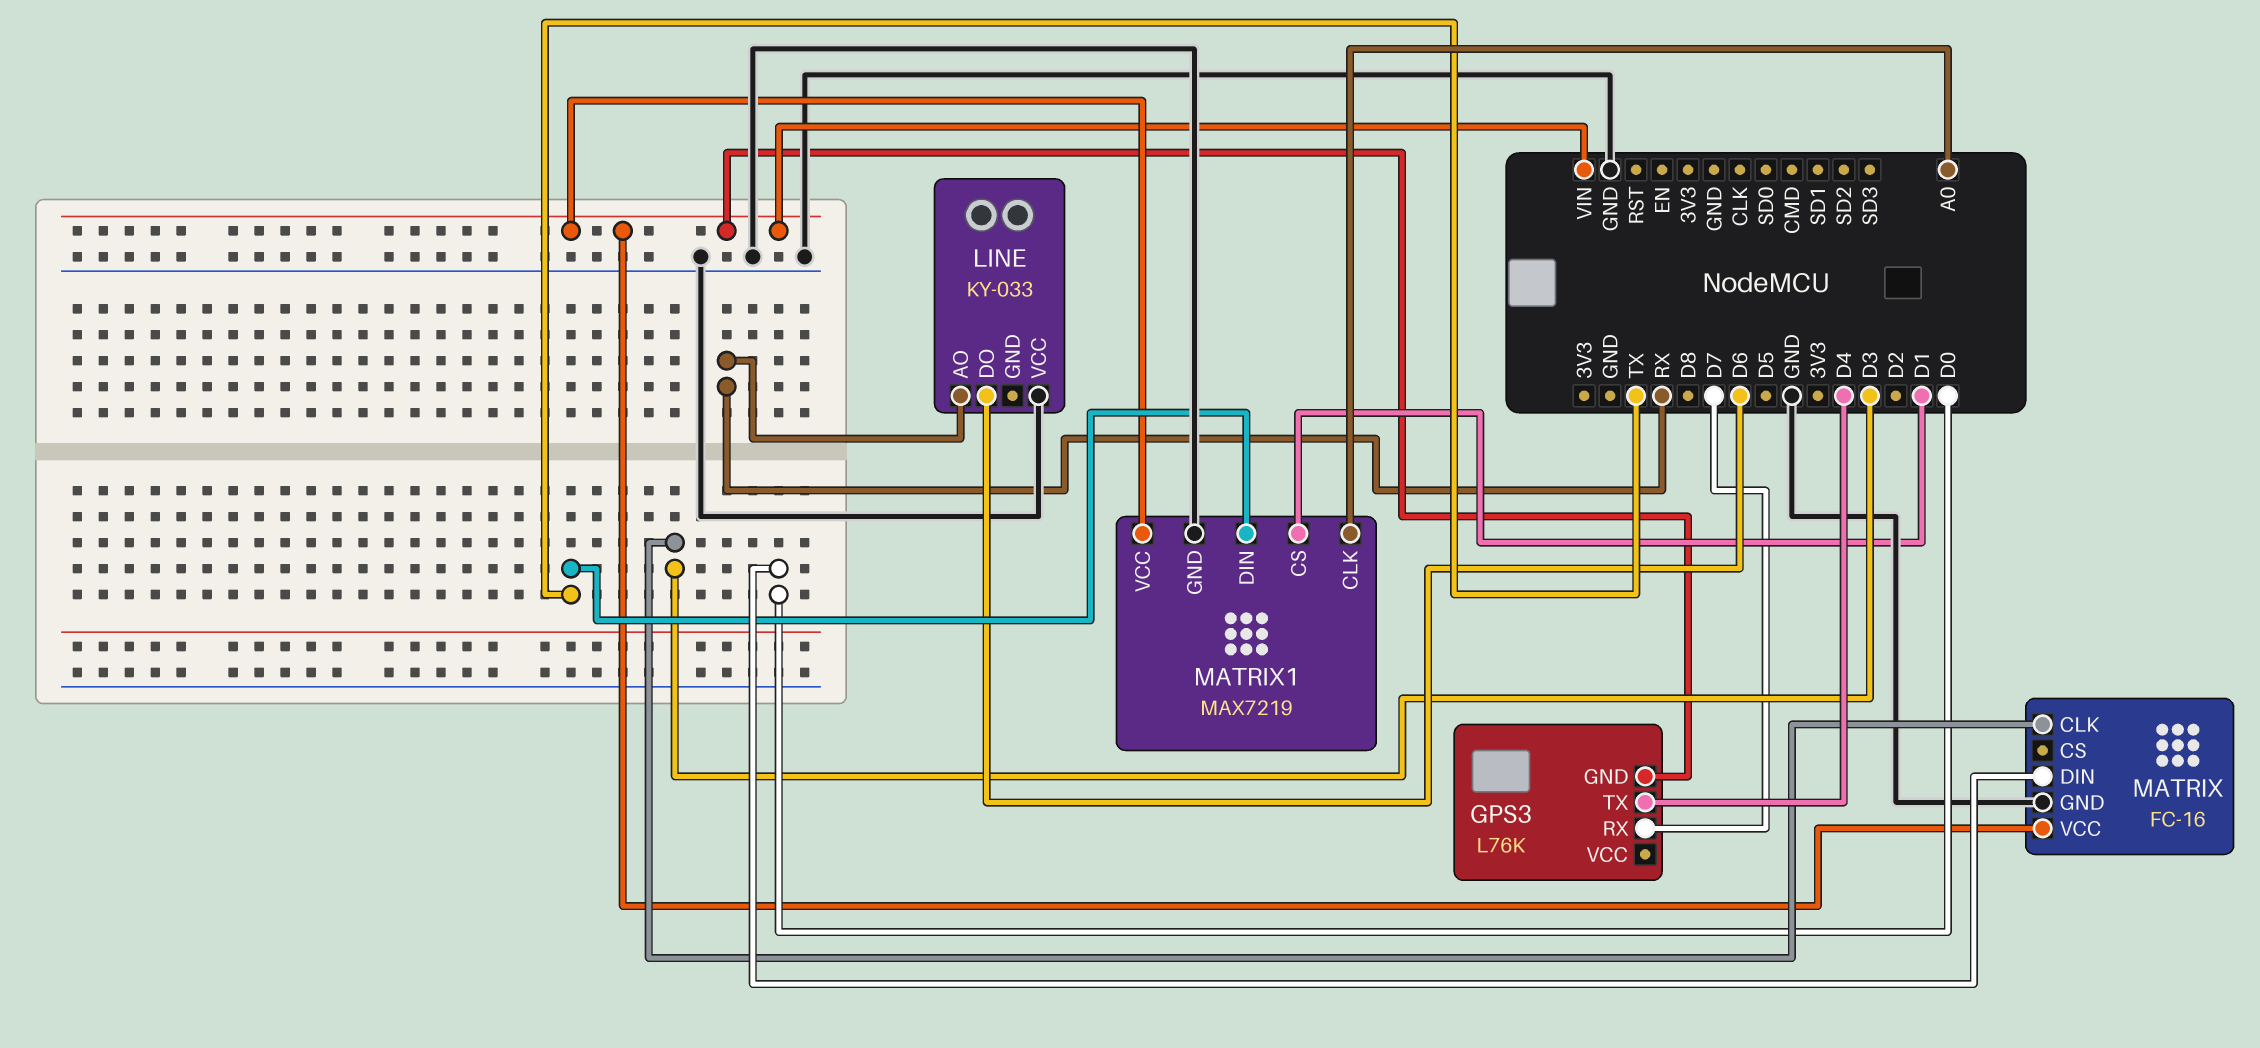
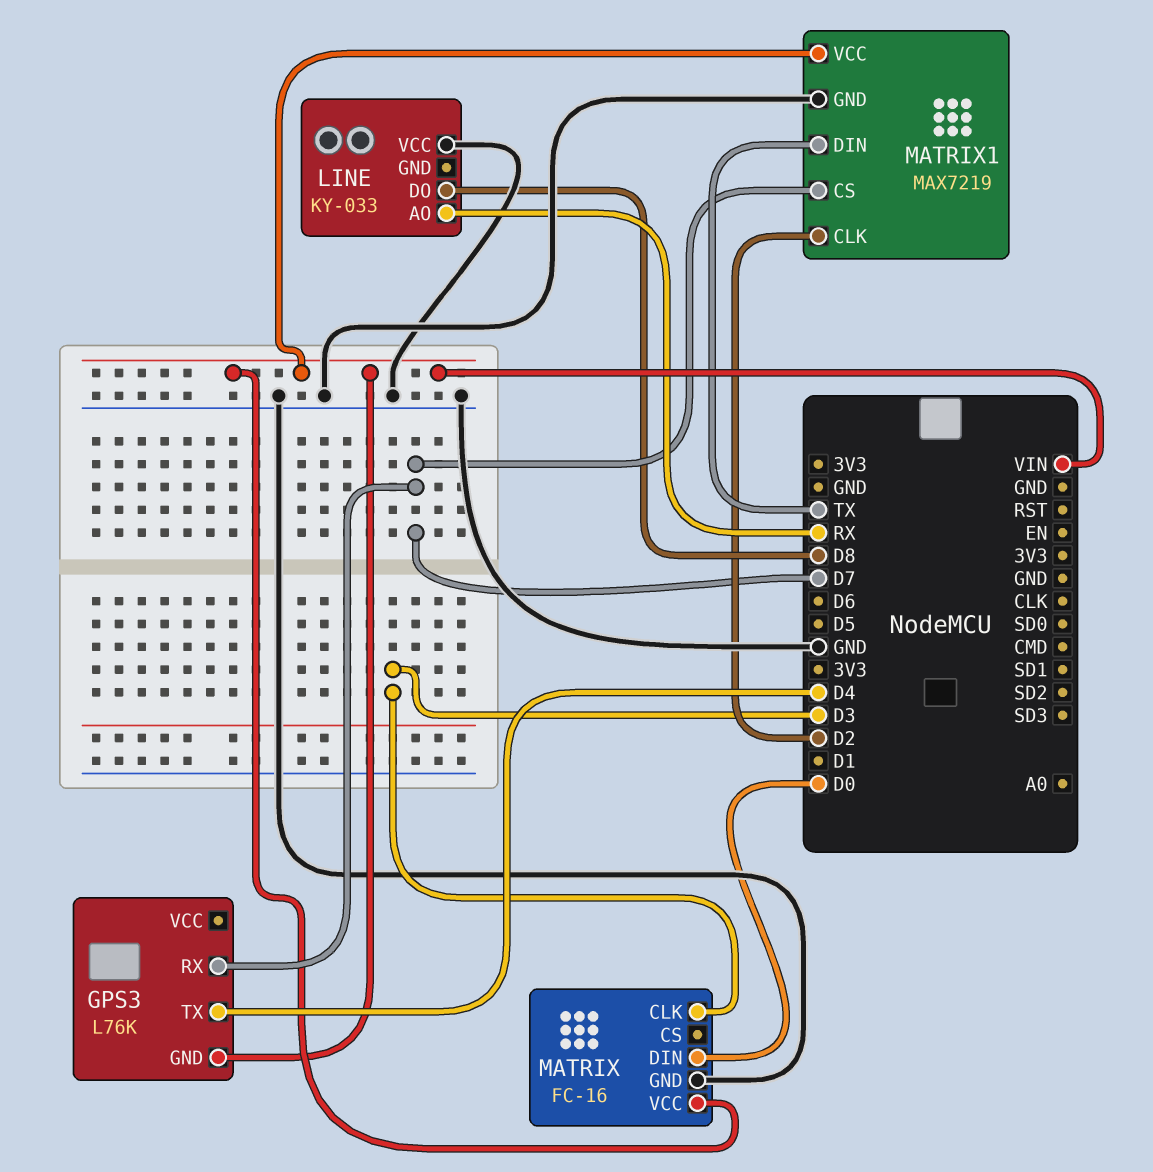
LINE pin DO: D6 -> D8
MATRIX1 pin CLK: A0 -> D2
MATRIX1 pin CS: D1 -> D7

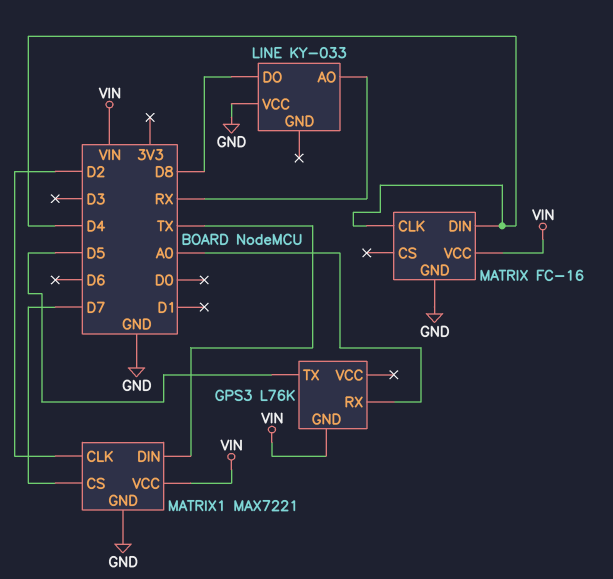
GPS3 pin RX: D7 -> A0
GPS3 pin TX: D4 -> D5
MATRIX pin CLK: D3 -> D4
MATRIX pin DIN: D0 -> D4
MATRIX1: MAX7219 -> MAX7221

